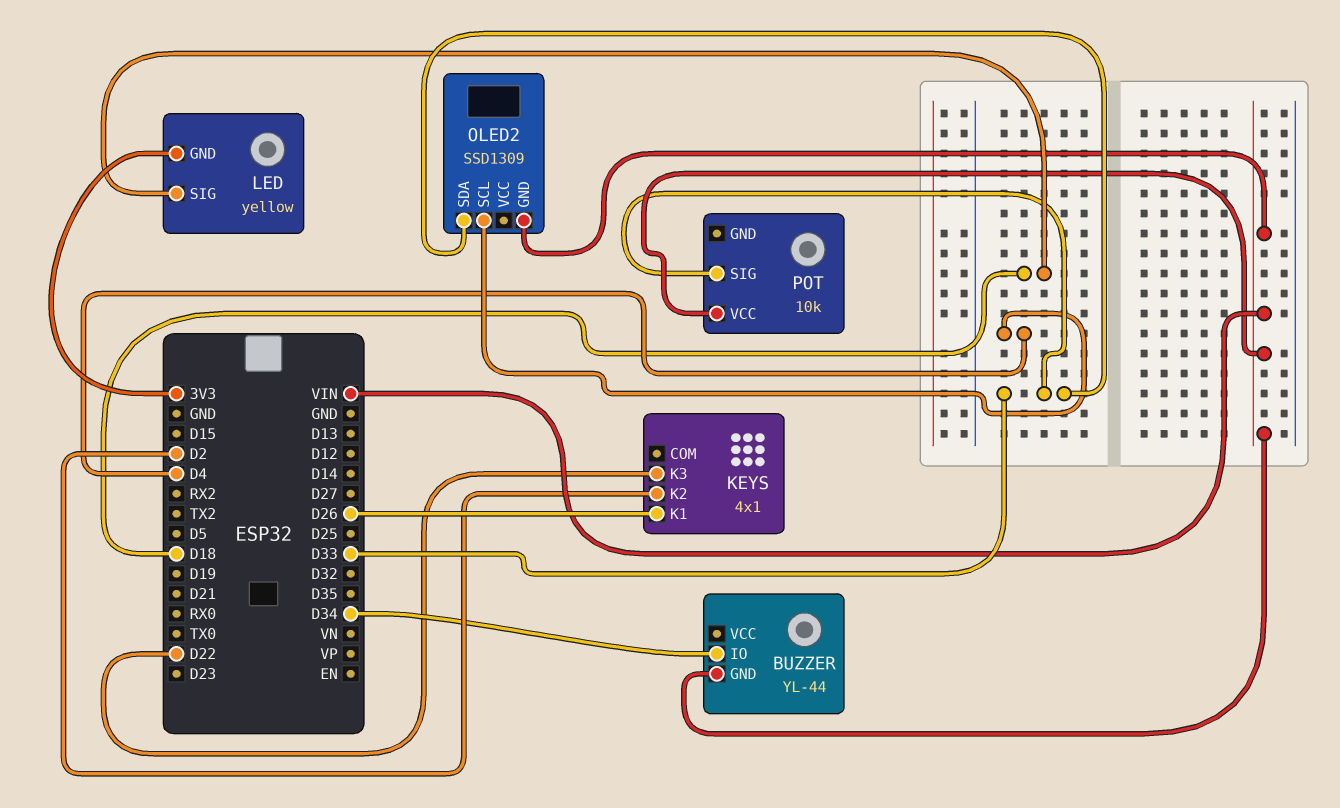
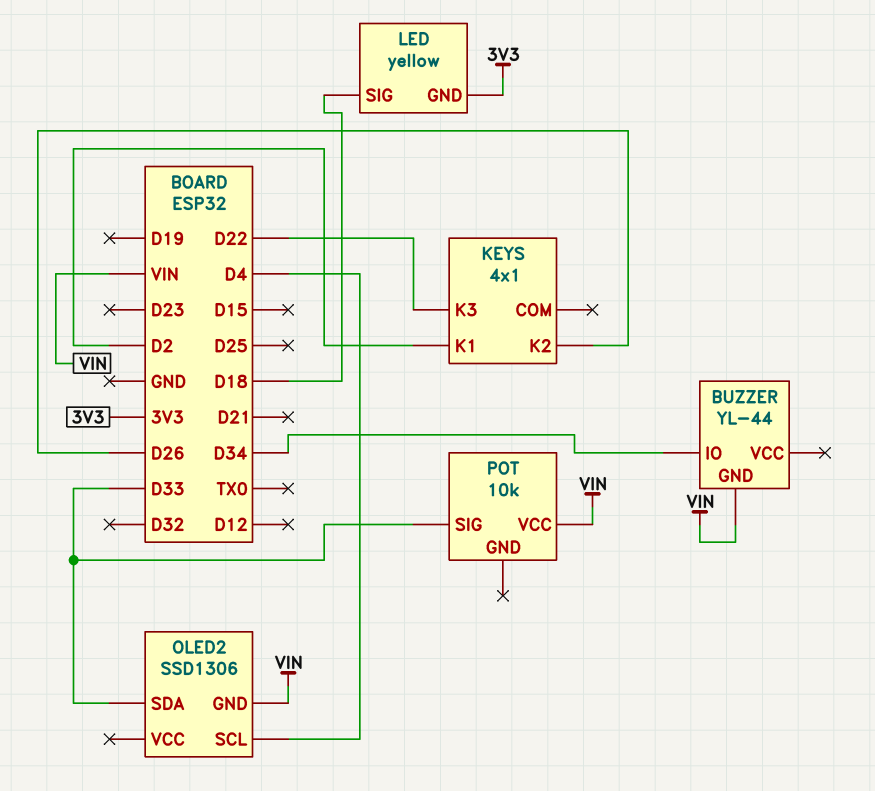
KEYS pin K1: D26 -> D2
KEYS pin K2: D2 -> D26
OLED2: SSD1309 -> SSD1306

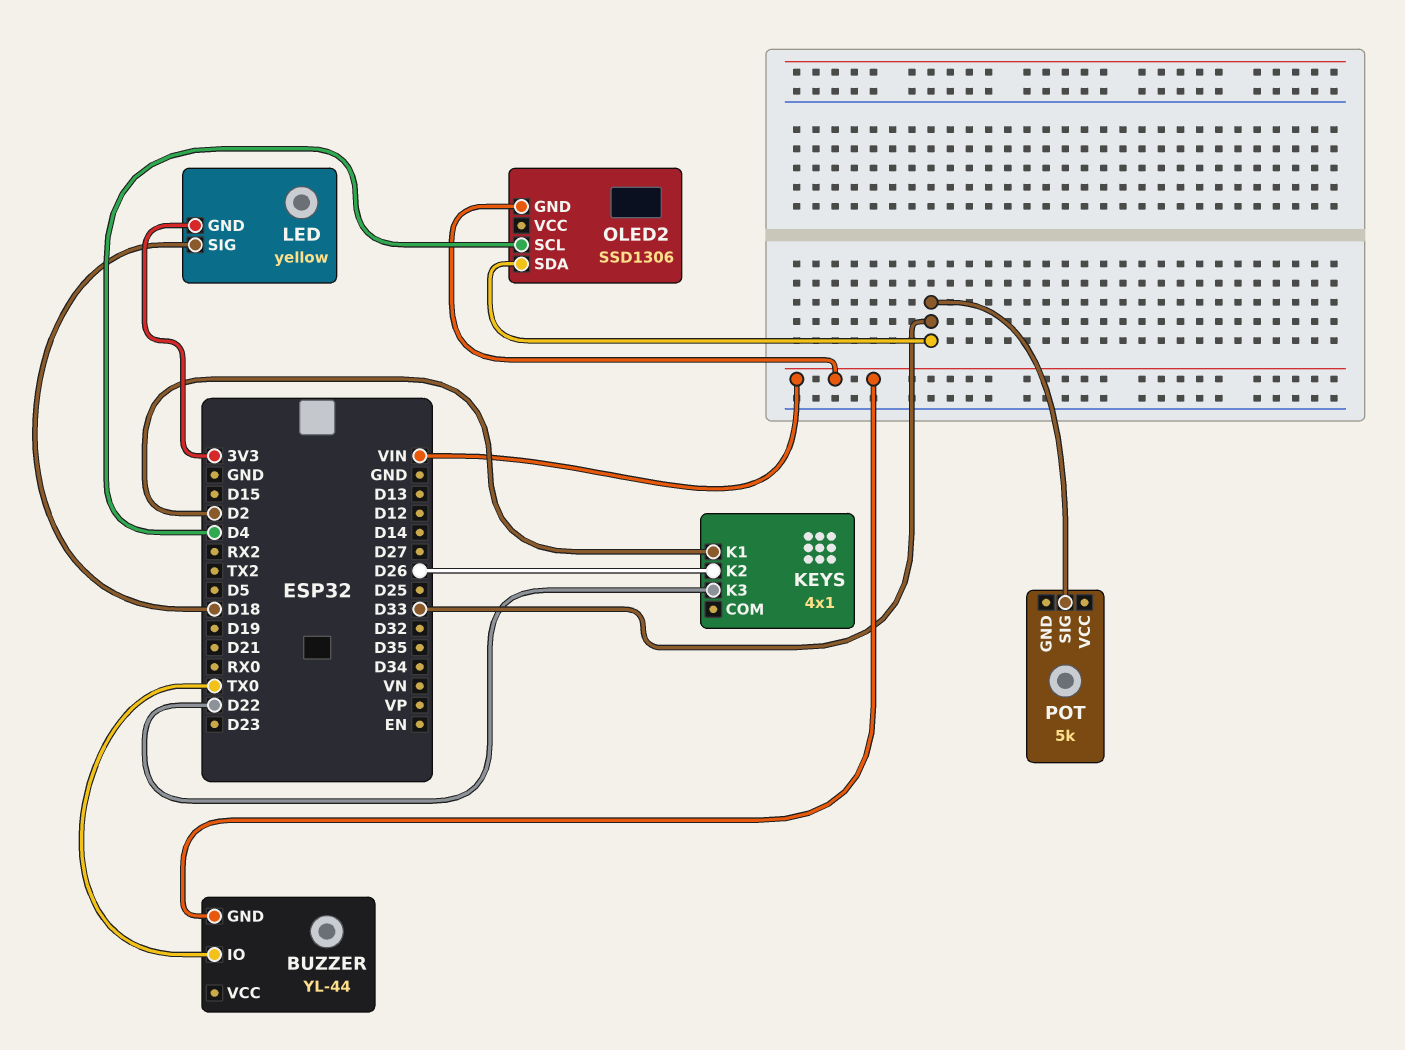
BUZZER pin IO: D34 -> TX0
POT: 10k -> 5k
POT pin VCC: VIN -> none

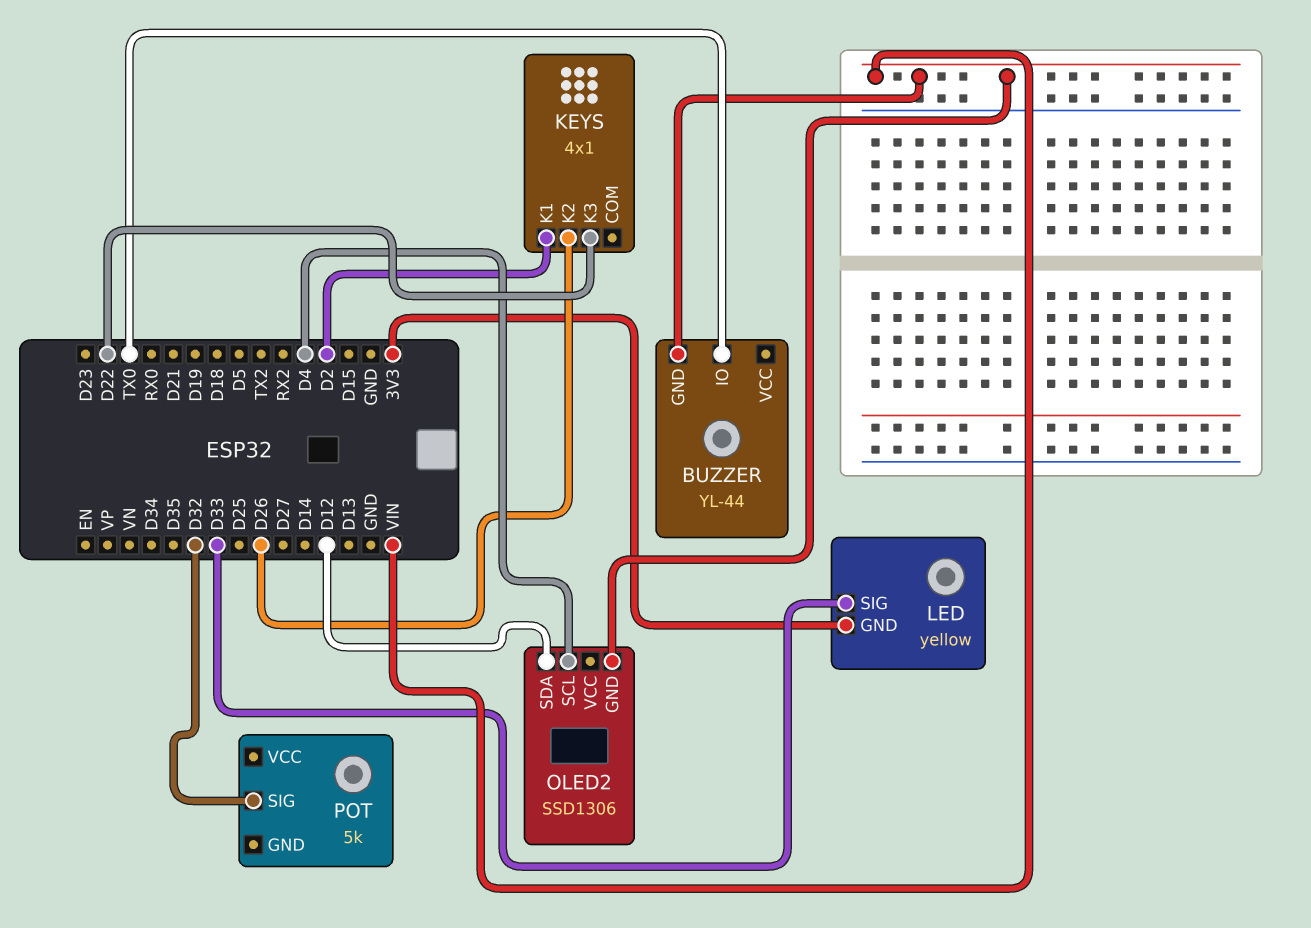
LED pin SIG: D18 -> D33
OLED2 pin SDA: D33 -> D12
POT pin SIG: D33 -> D32

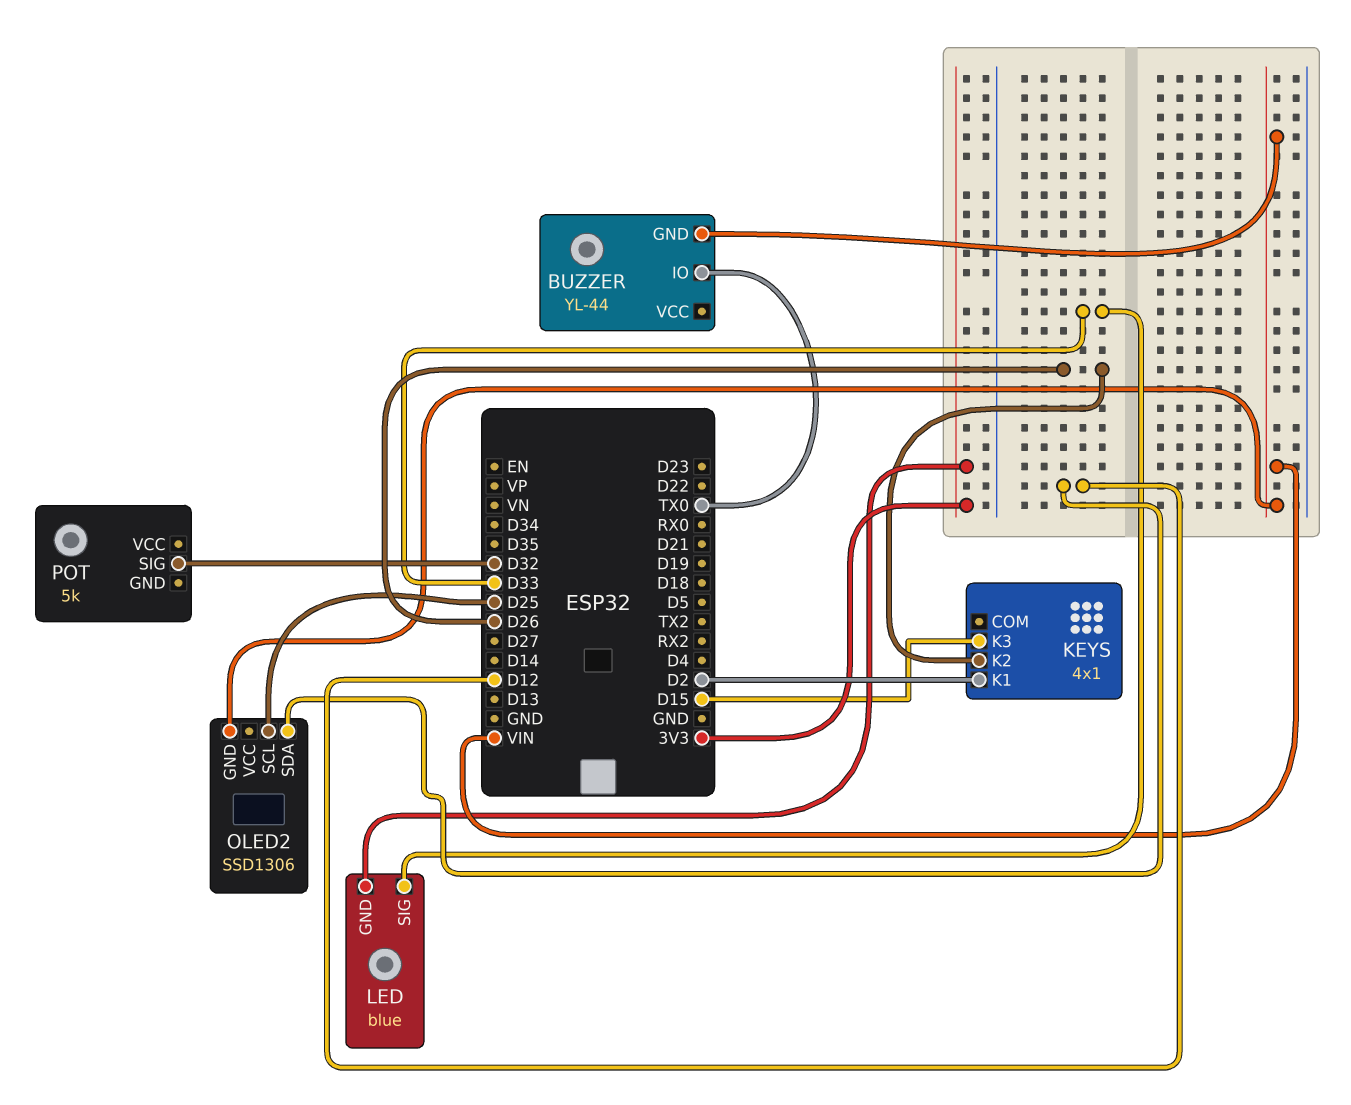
KEYS pin K3: D22 -> D15
LED: yellow -> blue
OLED2 pin SCL: D4 -> D25

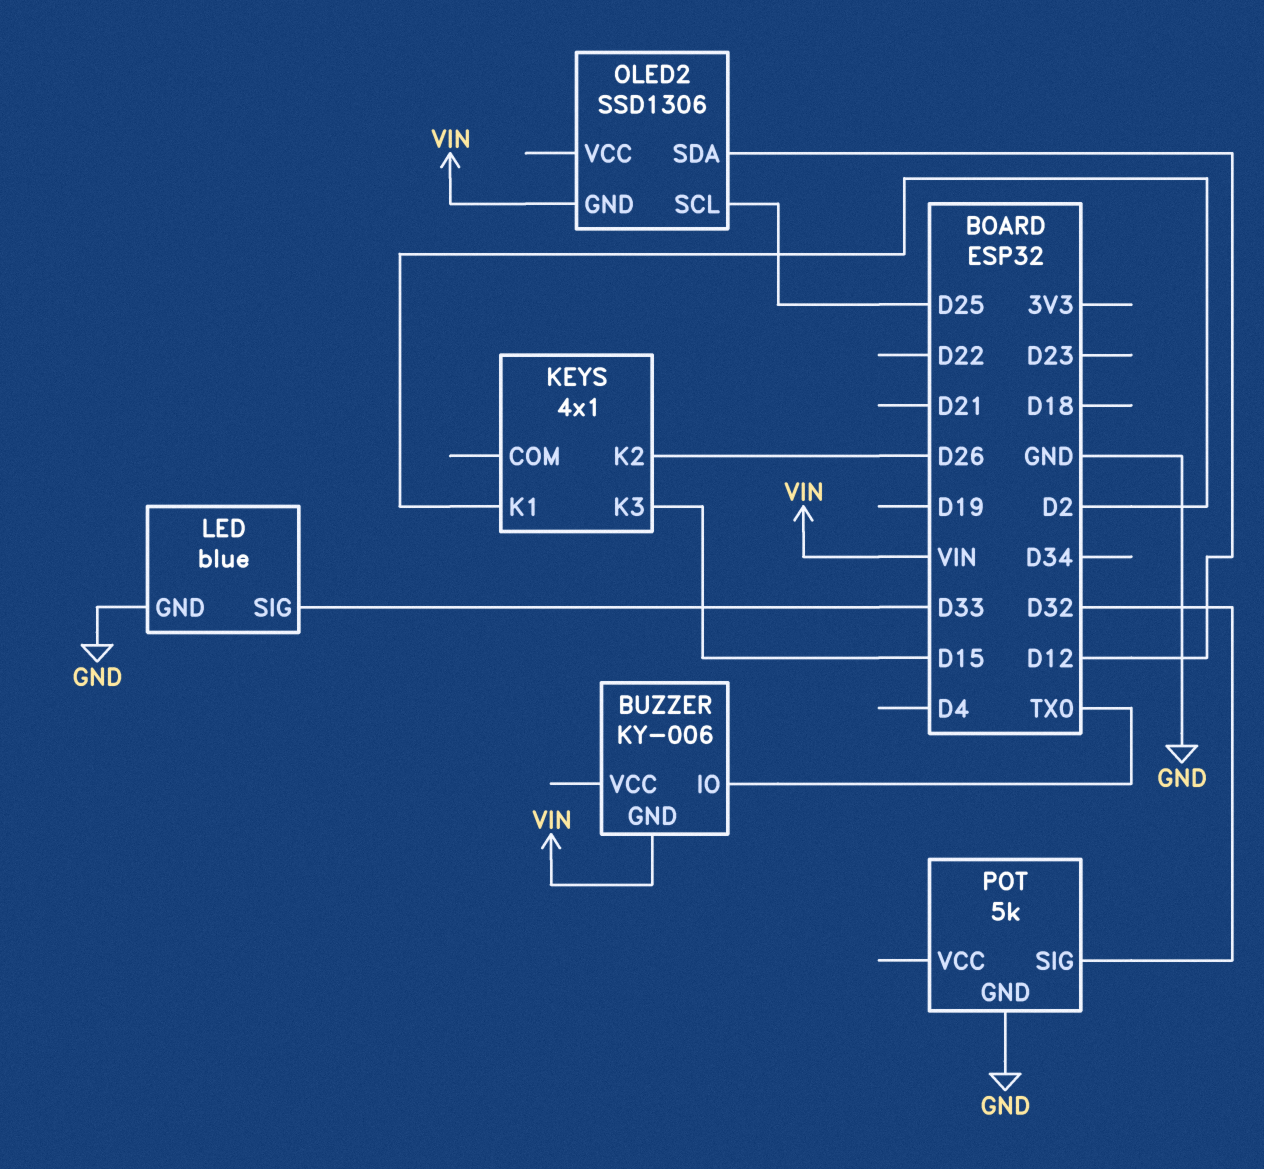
BUZZER: YL-44 -> KY-006
LED pin GND: 3V3 -> GND
POT pin GND: none -> GND

